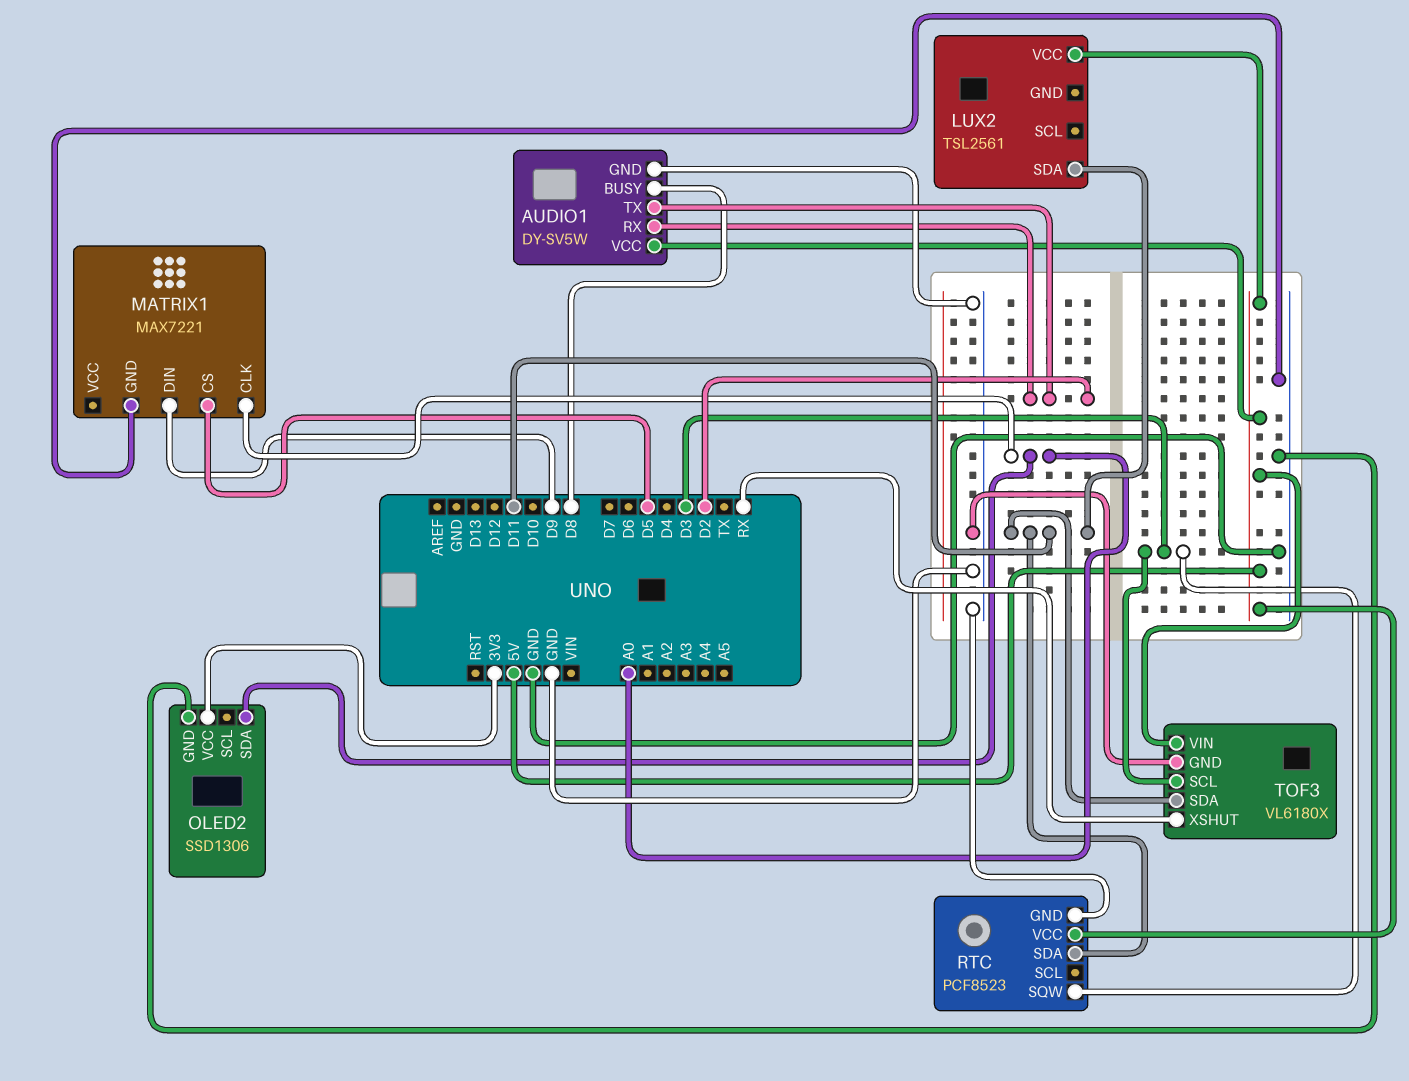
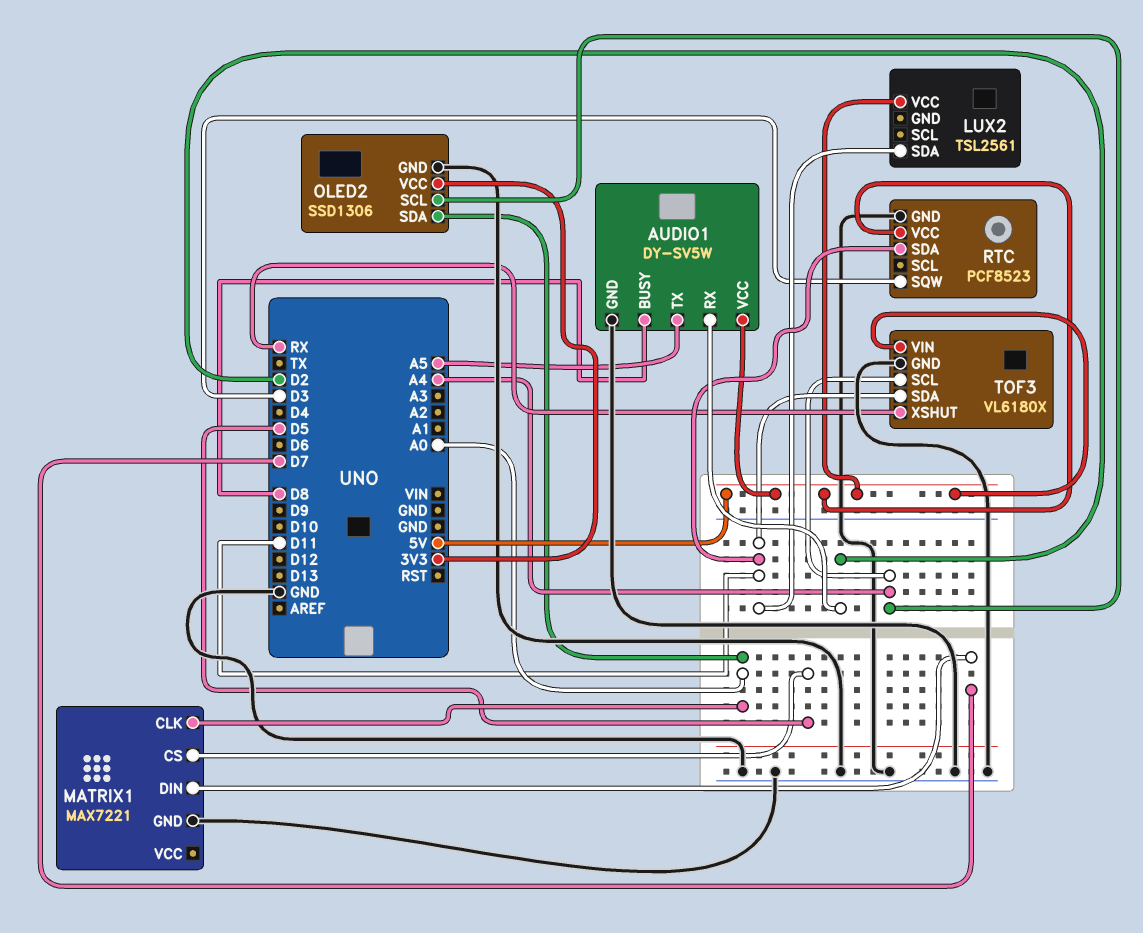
AUDIO1 pin TX: D2 -> A5
MATRIX1 pin DIN: D9 -> D7
OLED2 pin SCL: none -> A4
TOF3 pin SCL: D3 -> A4

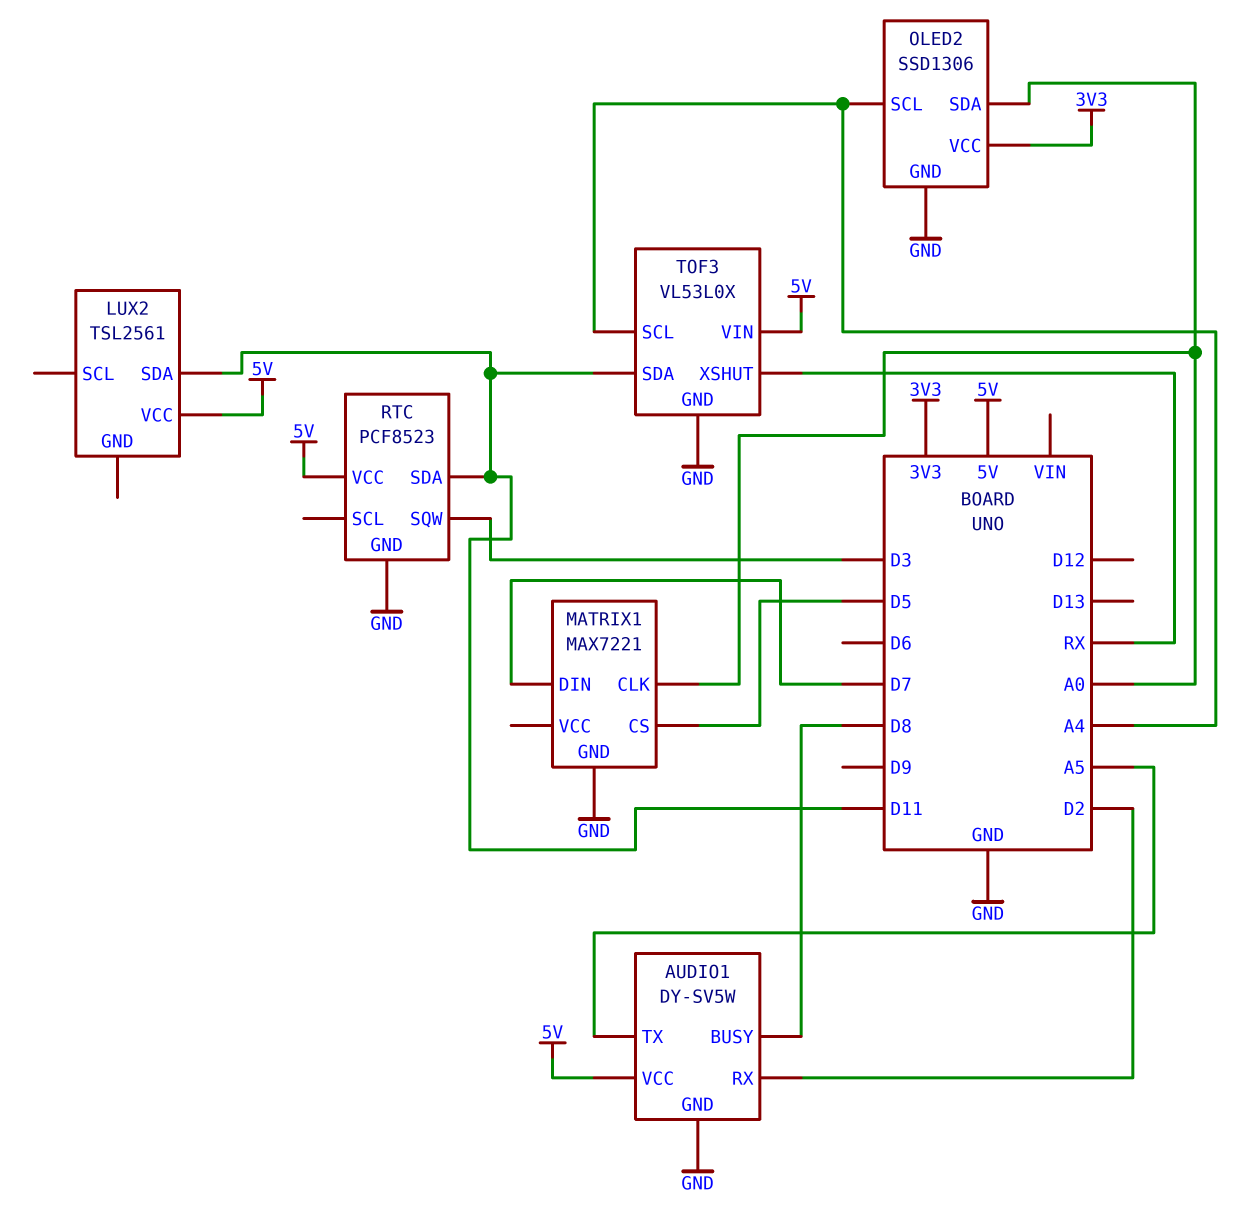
TOF3: VL6180X -> VL53L0X

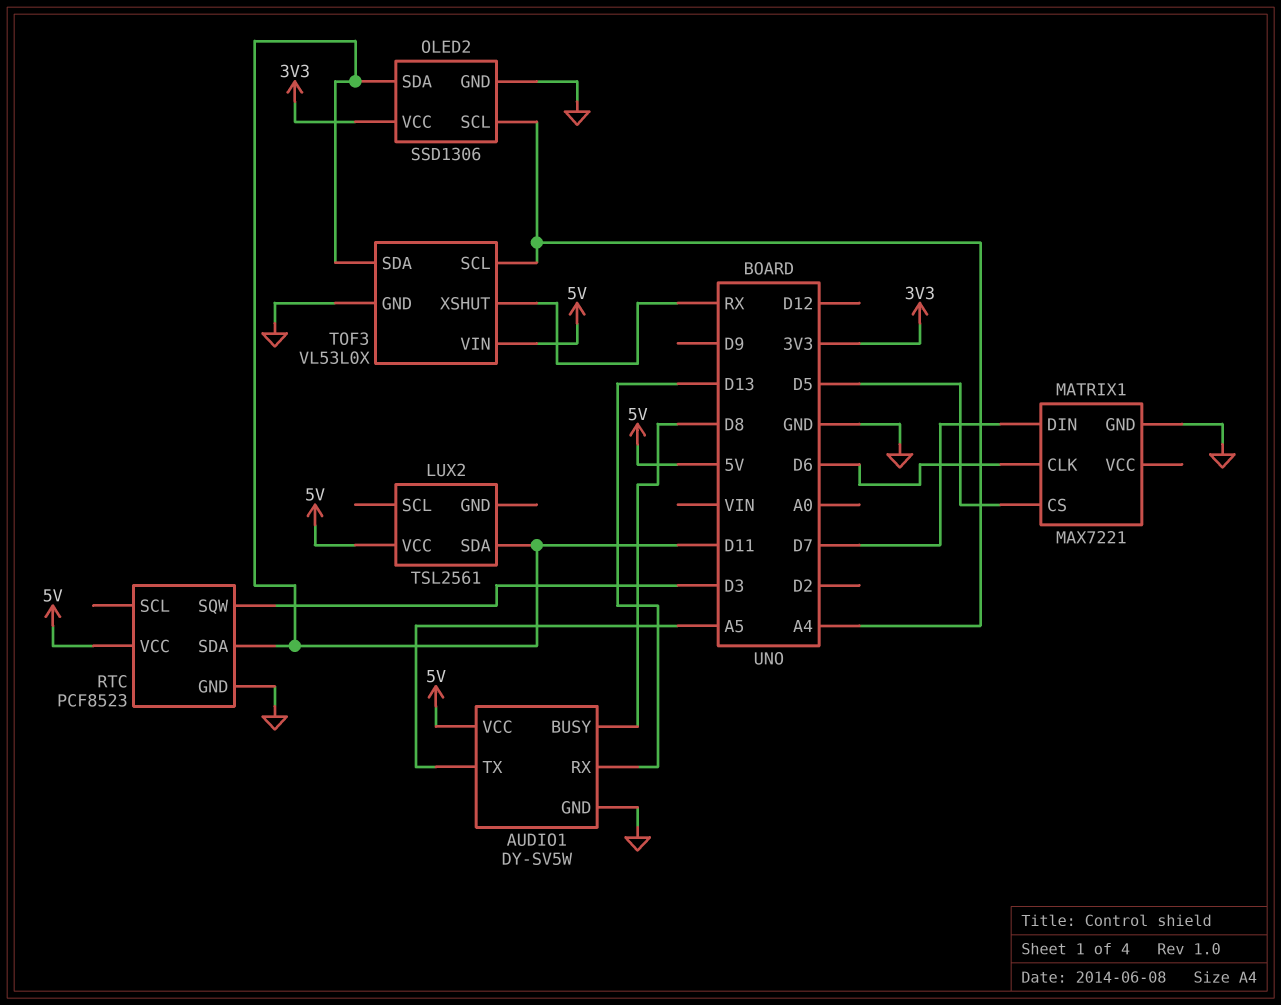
AUDIO1 pin RX: D2 -> D13
MATRIX1 pin CLK: A0 -> D6
OLED2 pin SDA: A0 -> D11

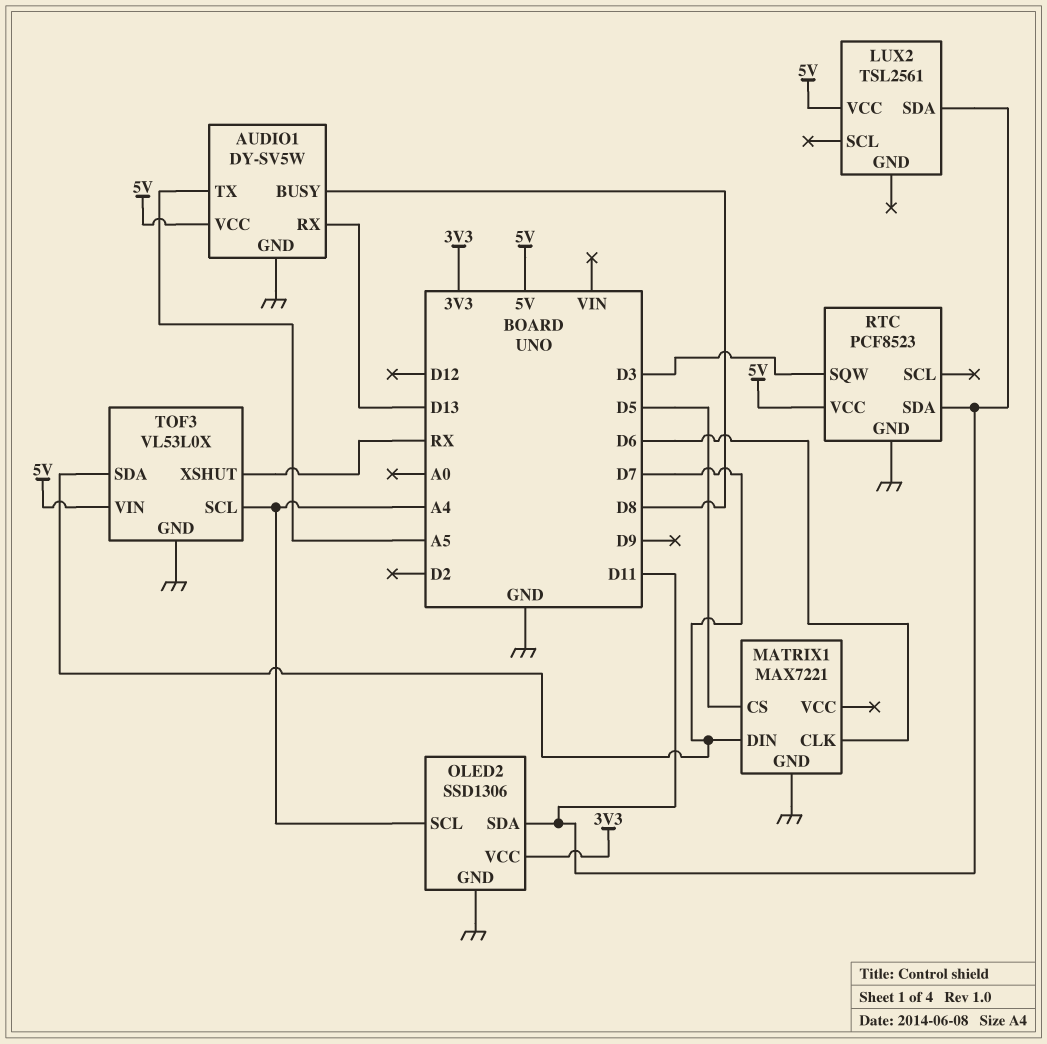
TOF3 pin SDA: D11 -> D7

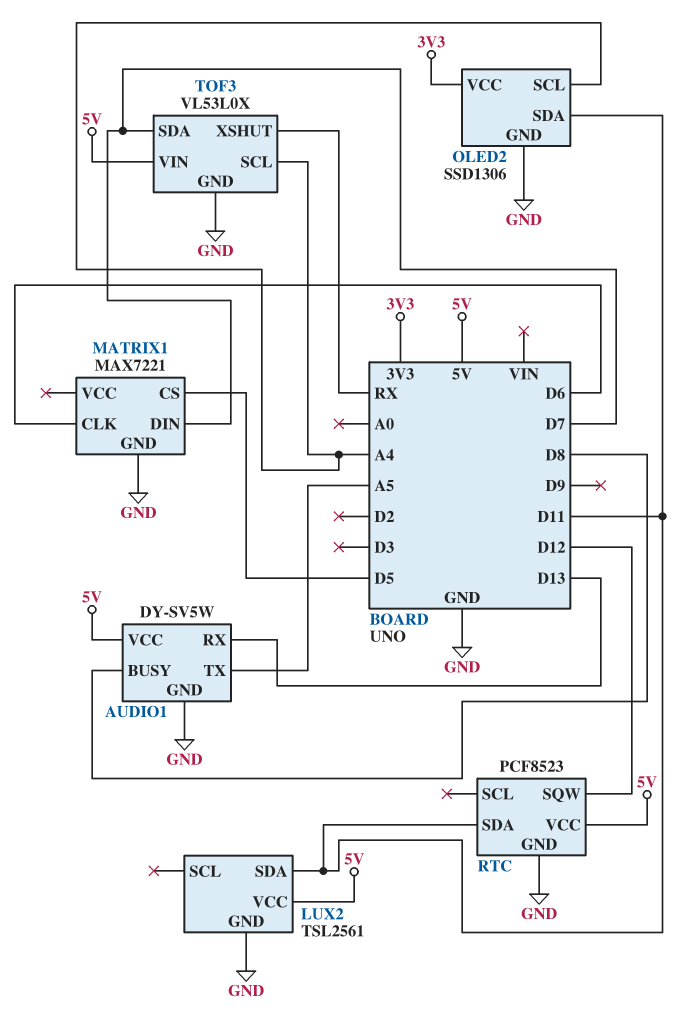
LUX2 pin GND: none -> GND
RTC pin SQW: D3 -> D12

